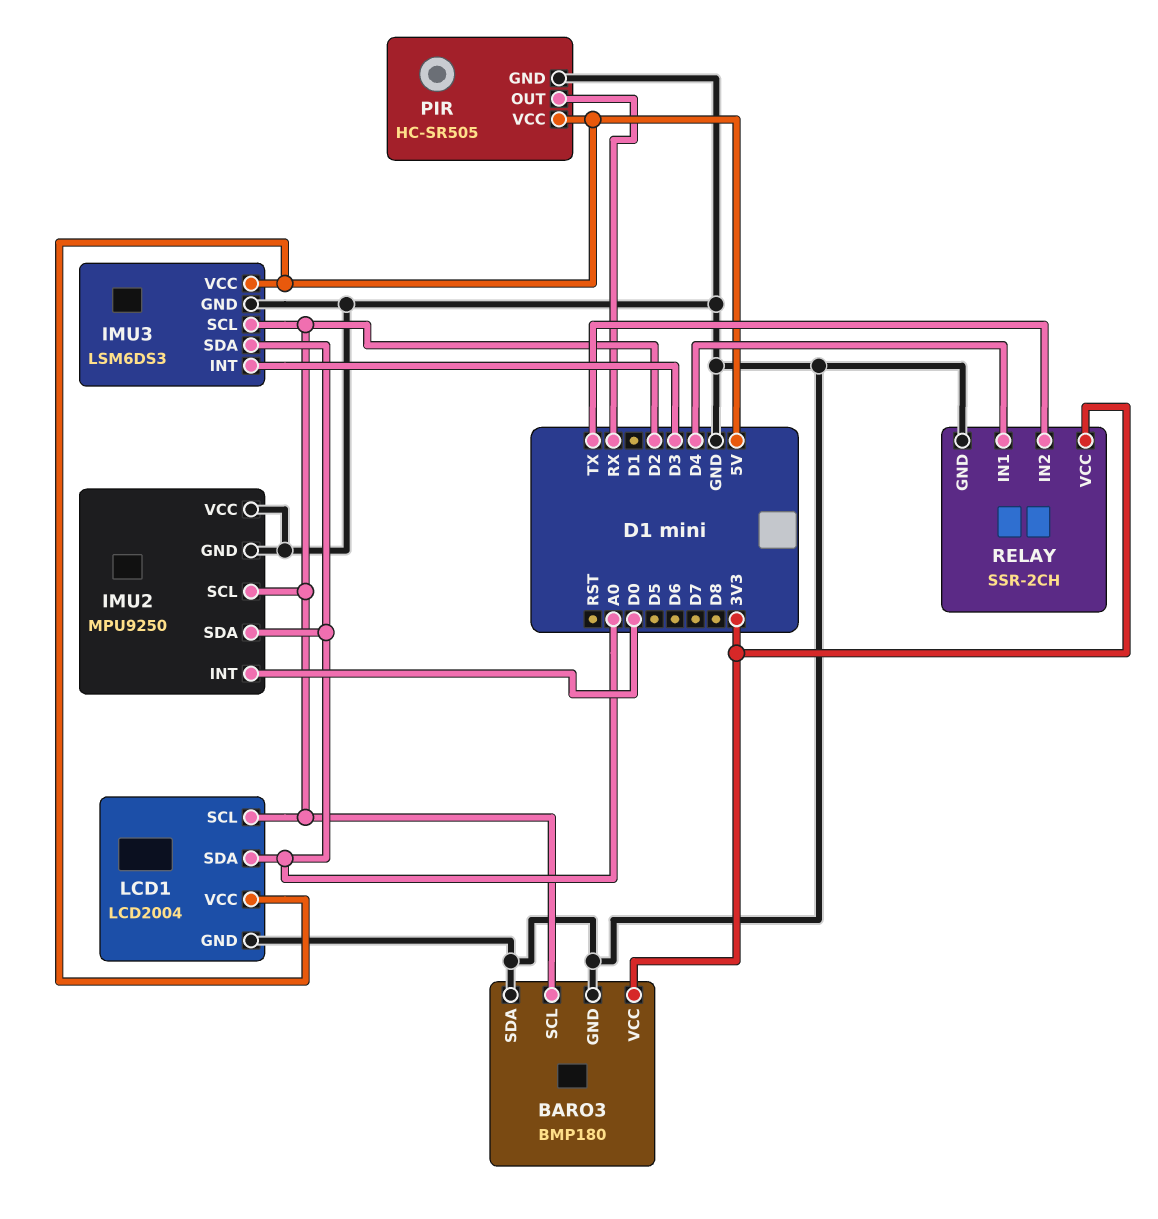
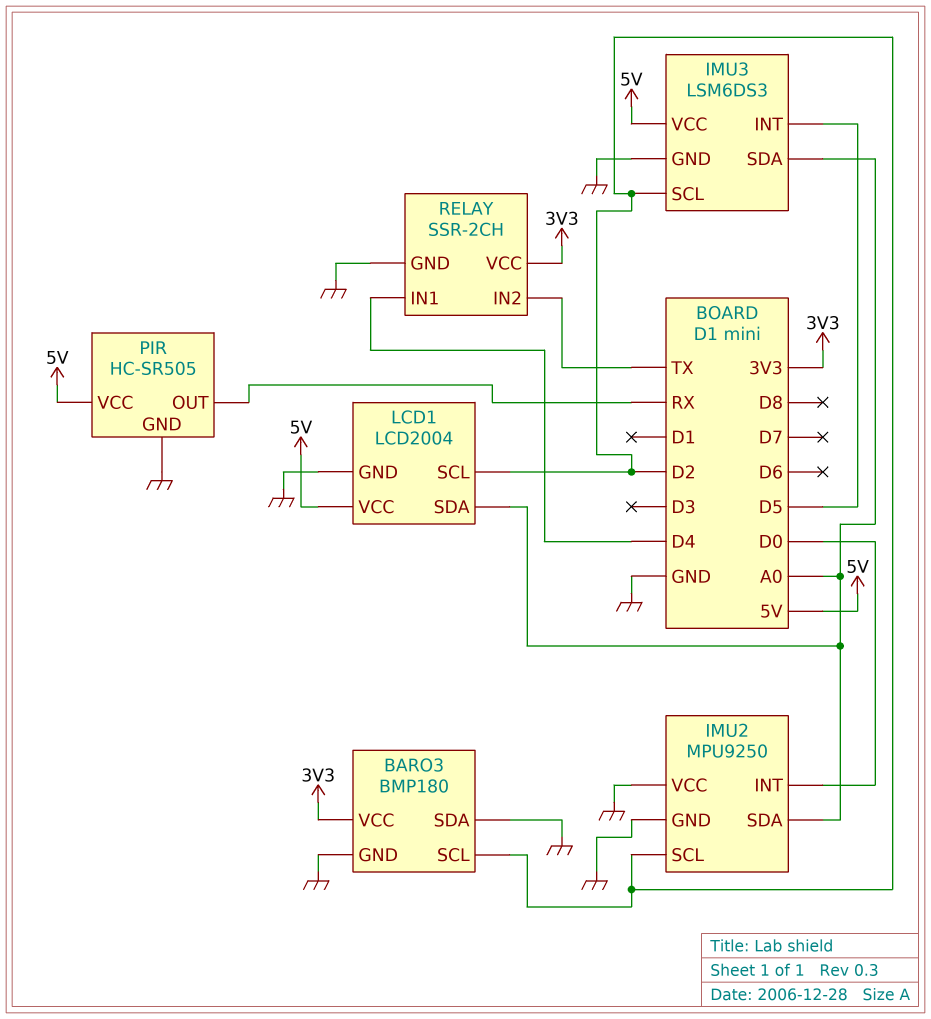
IMU3 pin INT: D3 -> D5

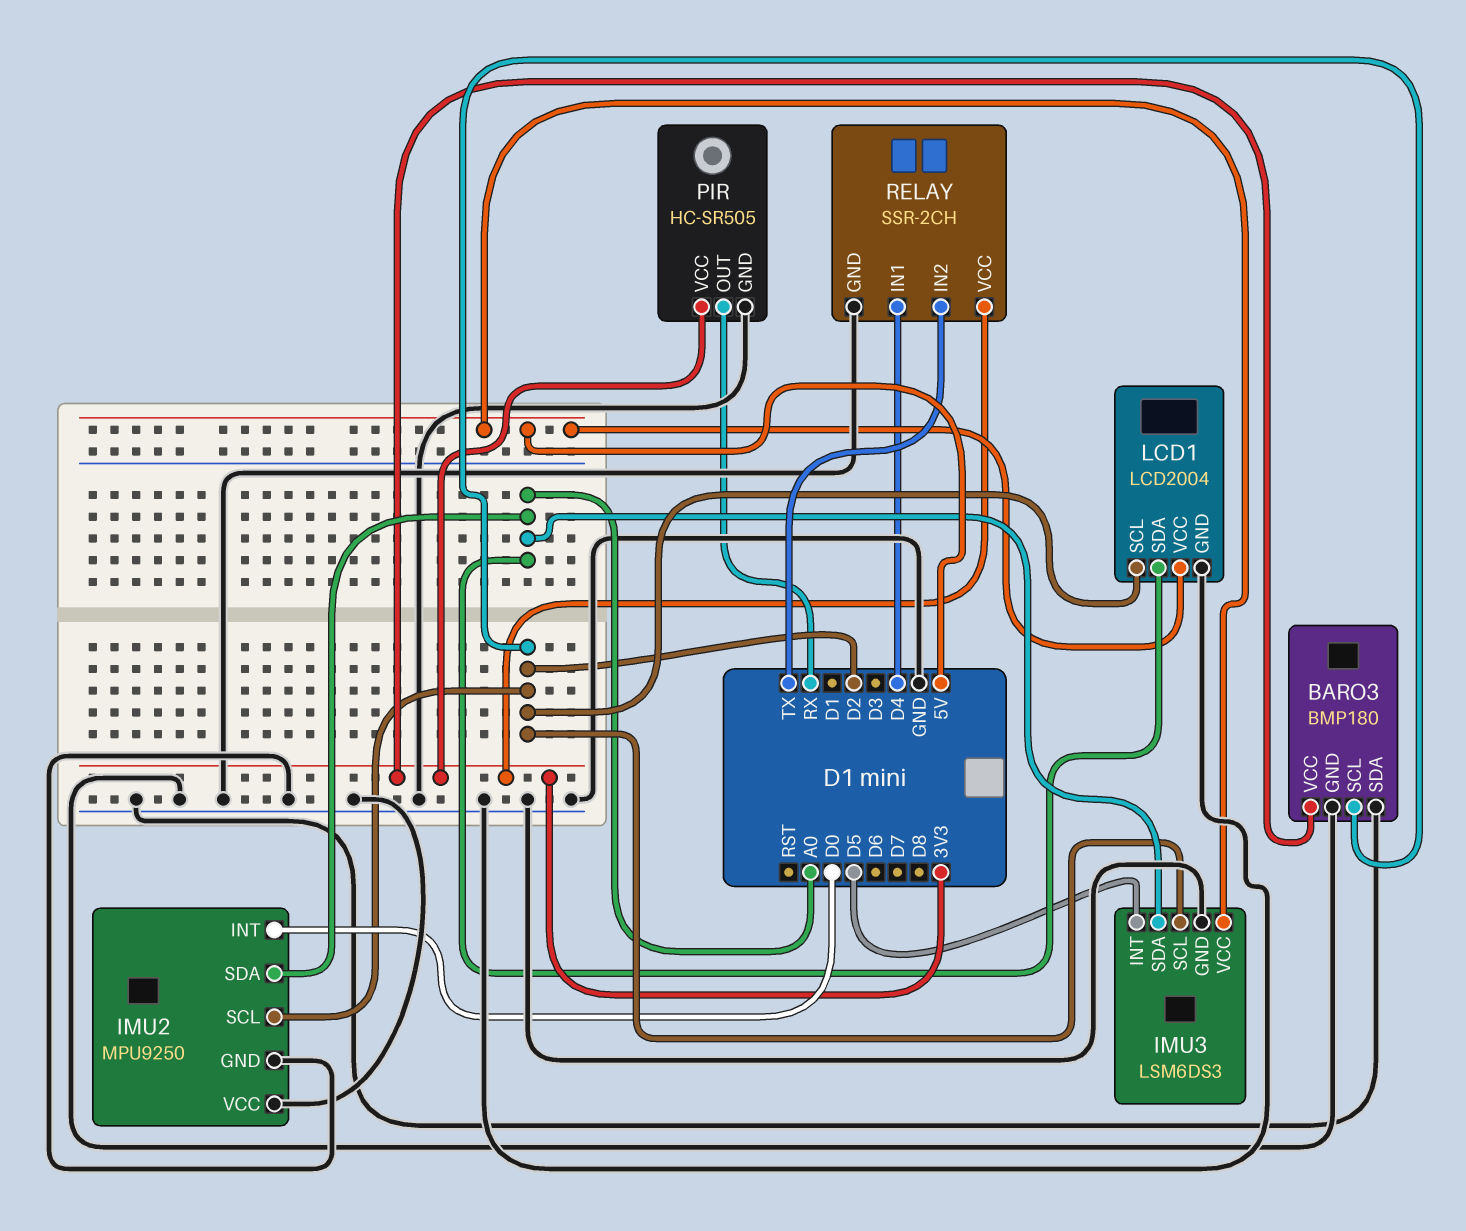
PIR pin VCC: 5V -> 3V3

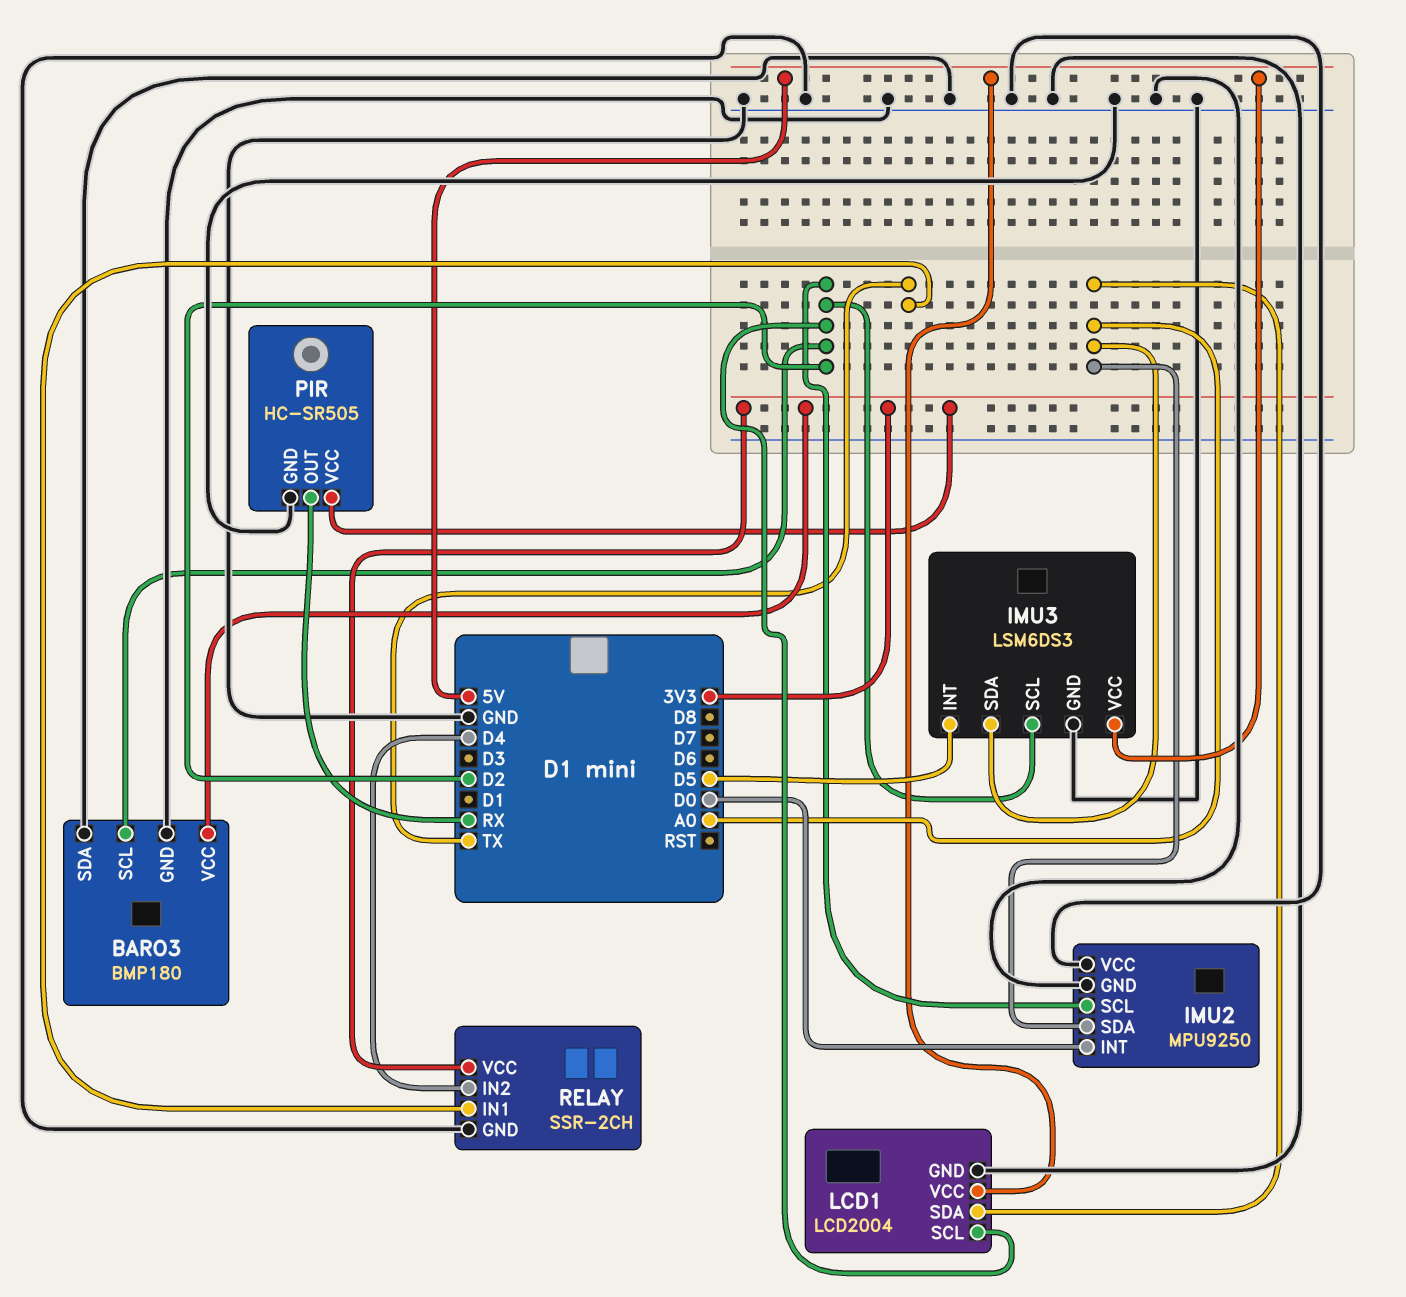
RELAY pin IN1: D4 -> TX
RELAY pin IN2: TX -> D4

